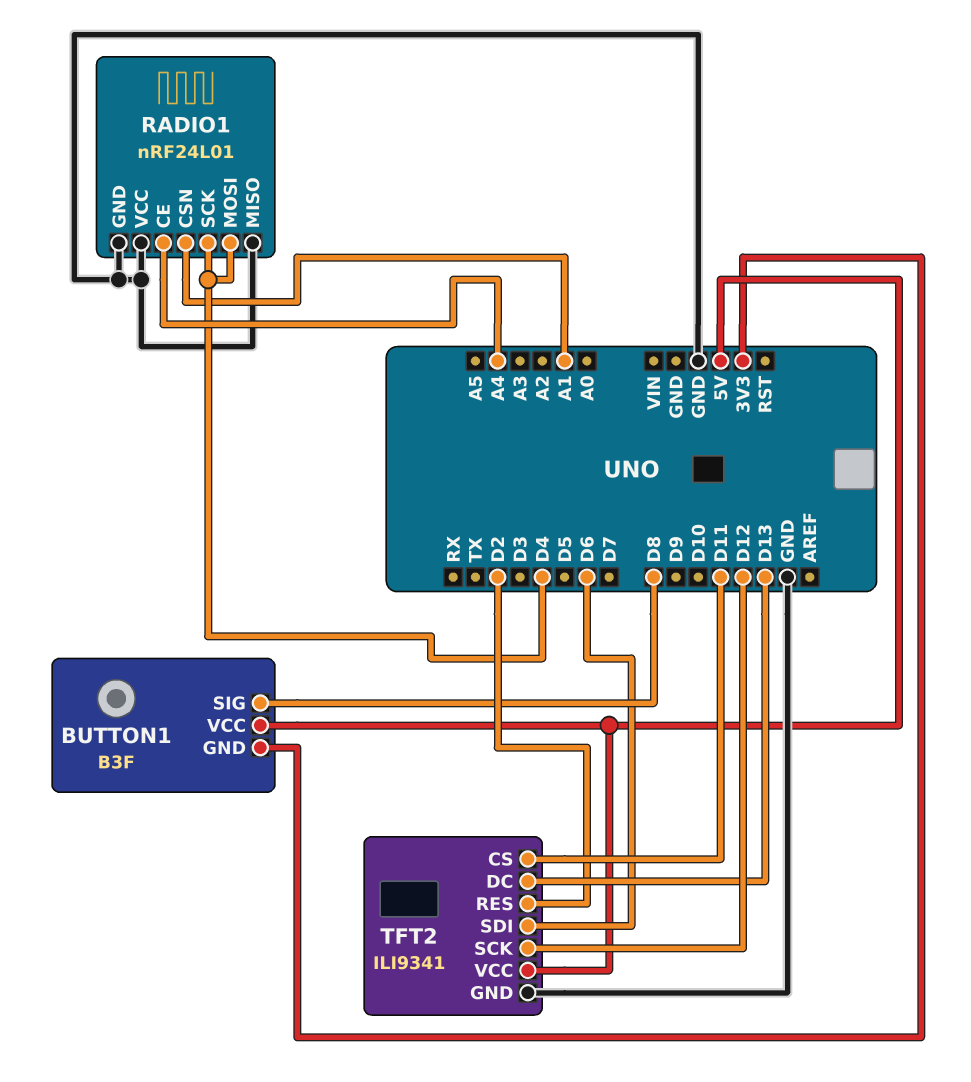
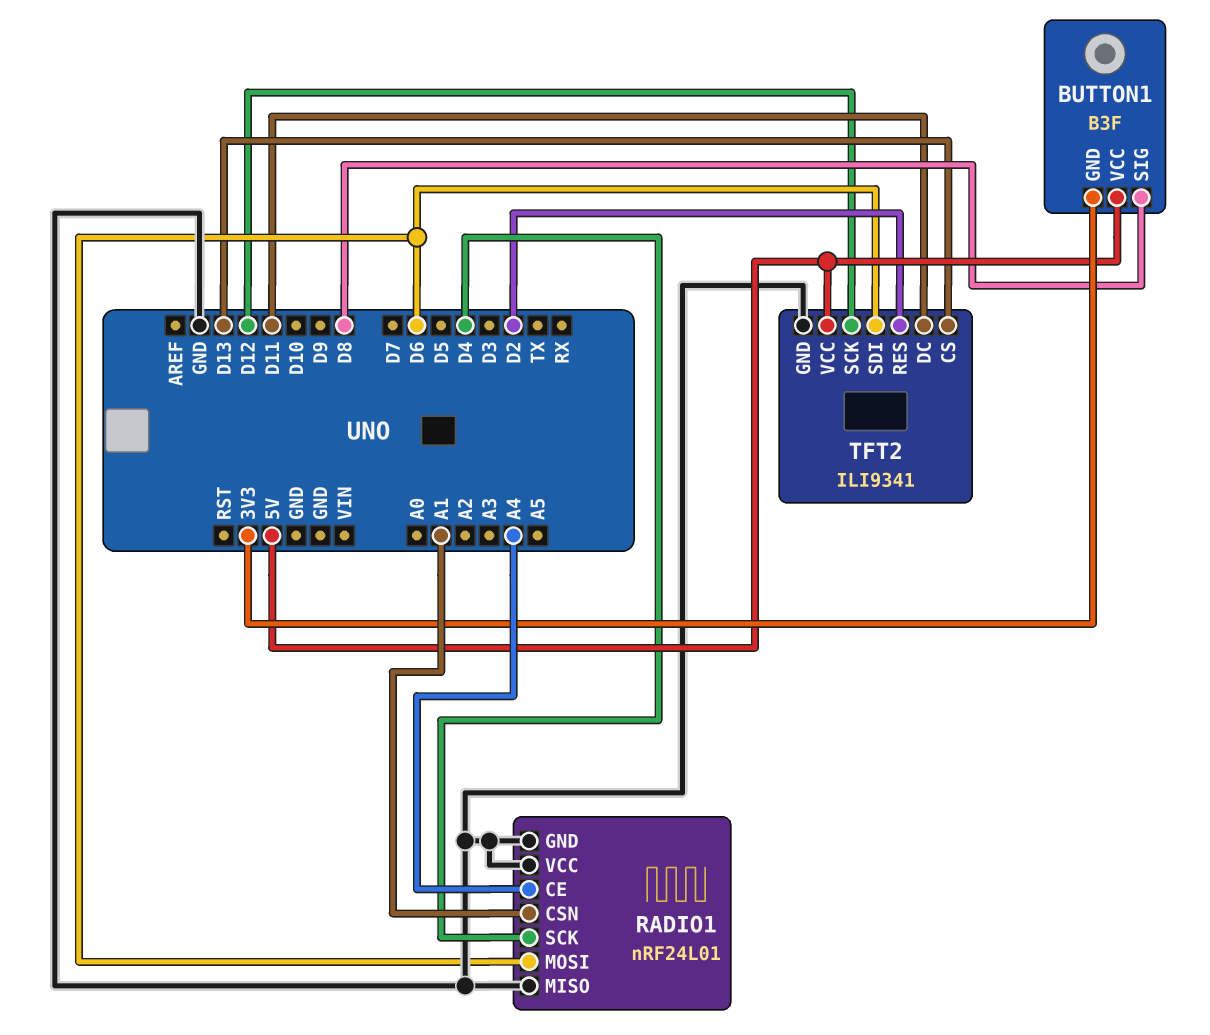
RADIO1 pin MOSI: D4 -> D6
TFT2 pin CS: D11 -> D13
TFT2 pin DC: D13 -> D11

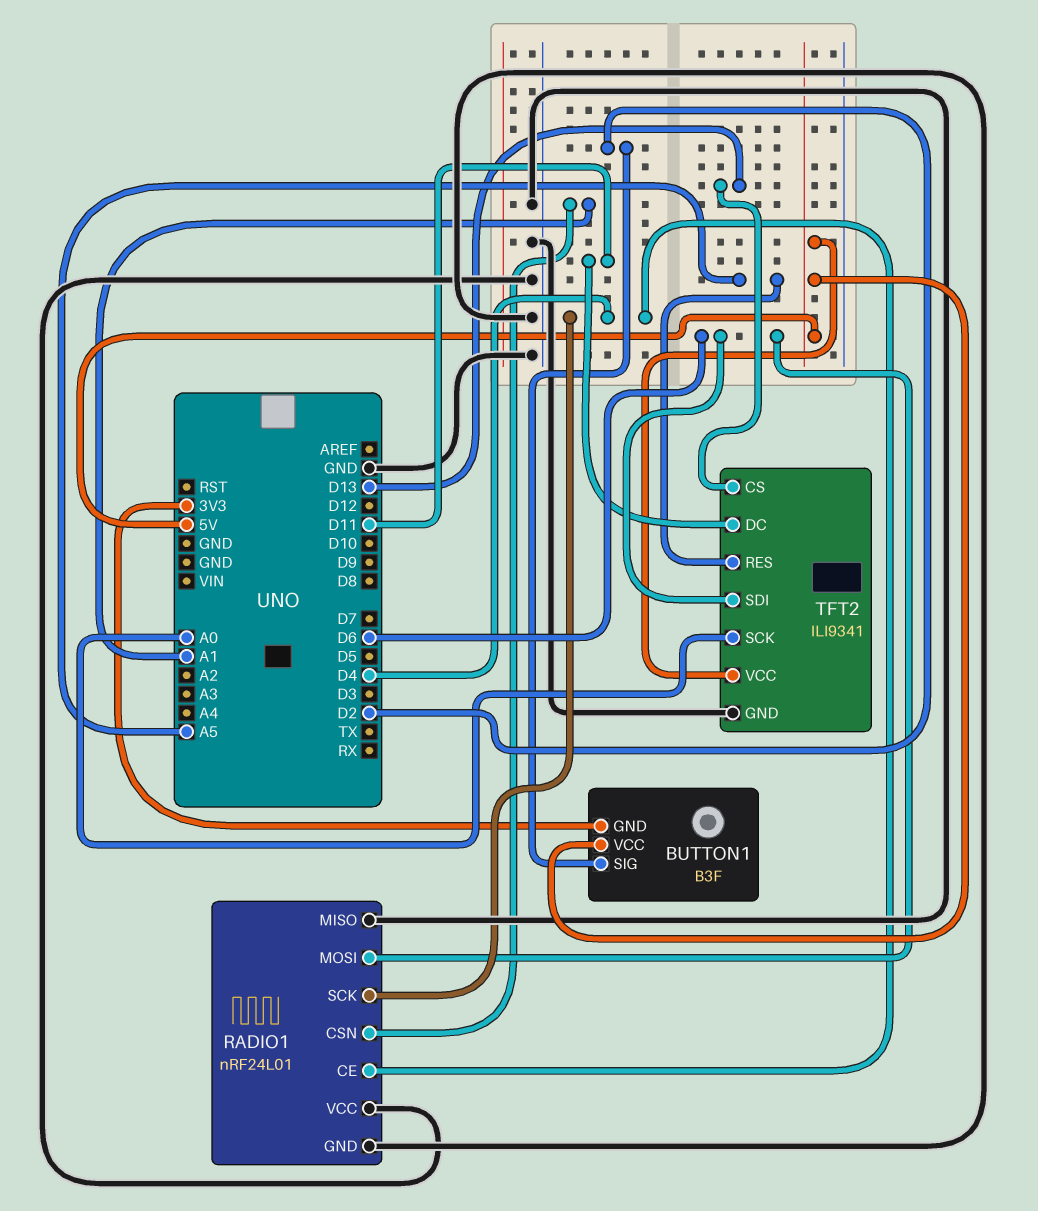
BUTTON1 pin SIG: D8 -> D2
RADIO1 pin CE: A4 -> D4
TFT2 pin RES: D2 -> A5
TFT2 pin SCK: D12 -> A0

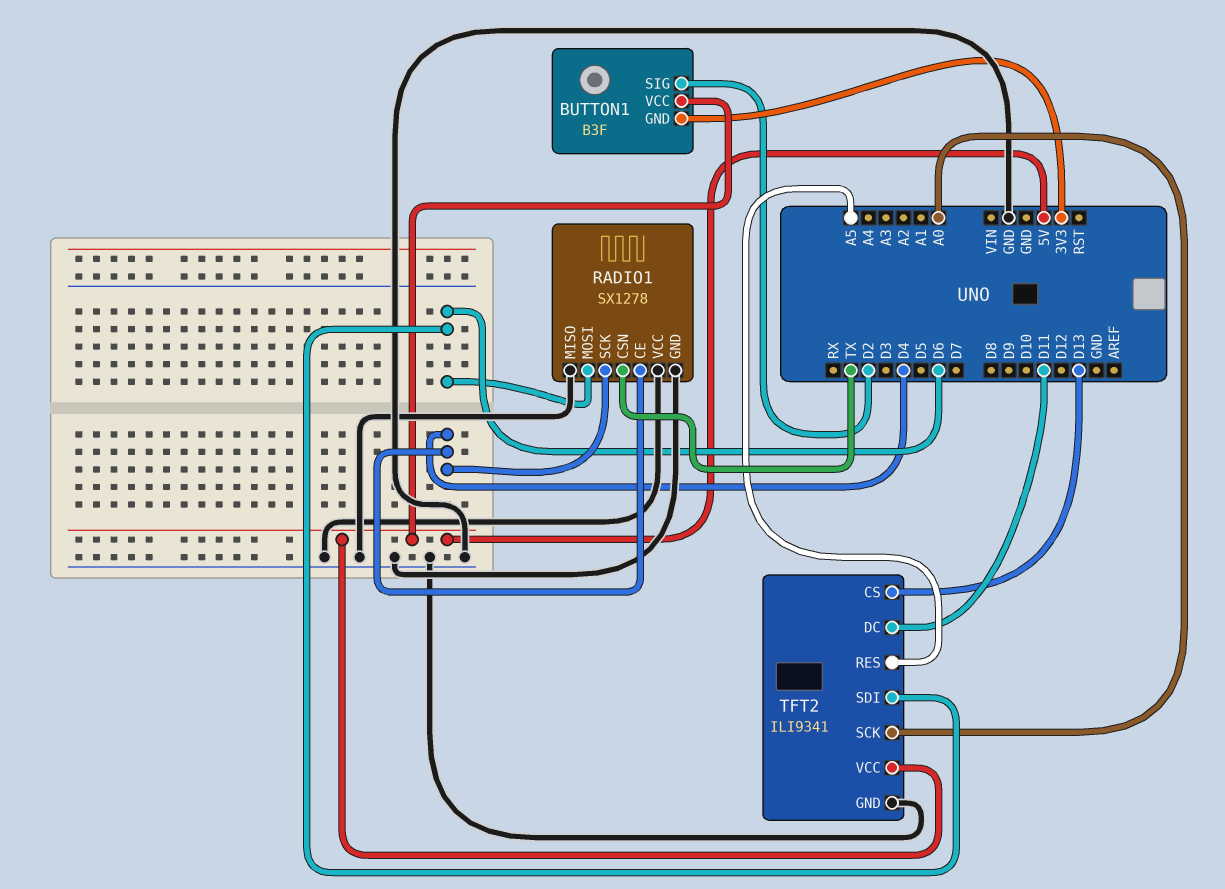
RADIO1: nRF24L01 -> SX1278
RADIO1 pin CSN: A1 -> TX

